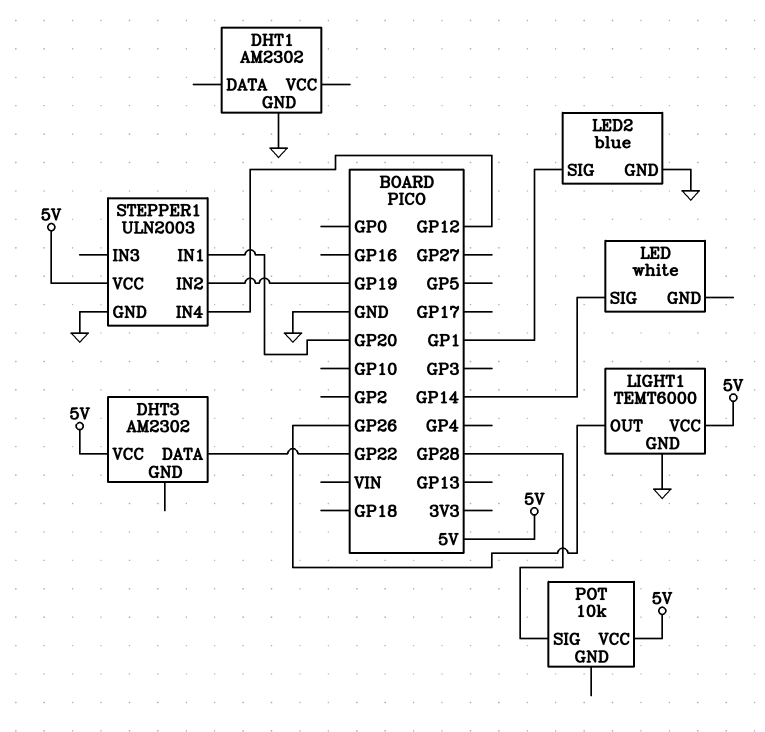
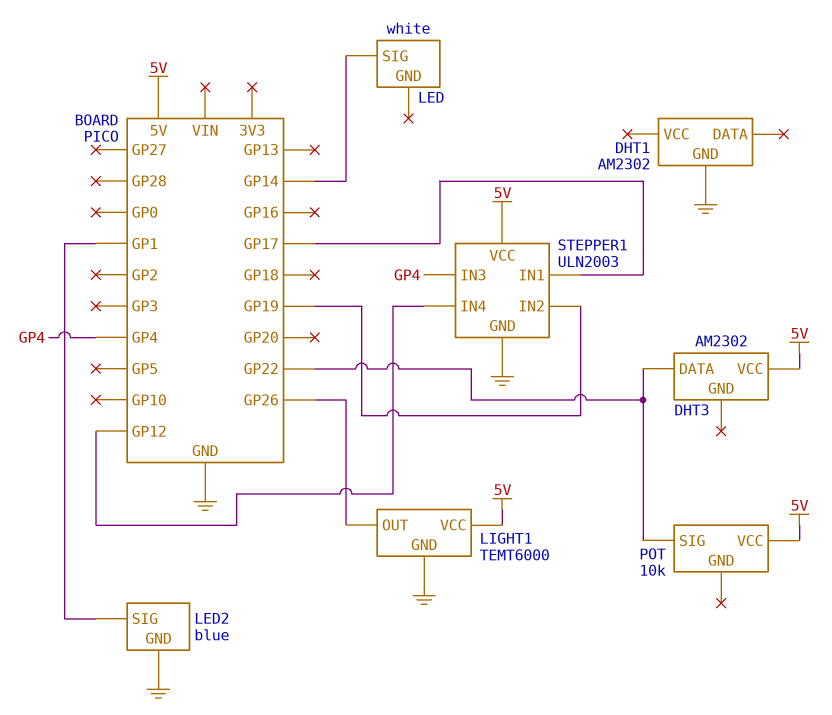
POT pin SIG: GP28 -> GP22
STEPPER1 pin IN1: GP20 -> GP17
STEPPER1 pin IN3: none -> GP4

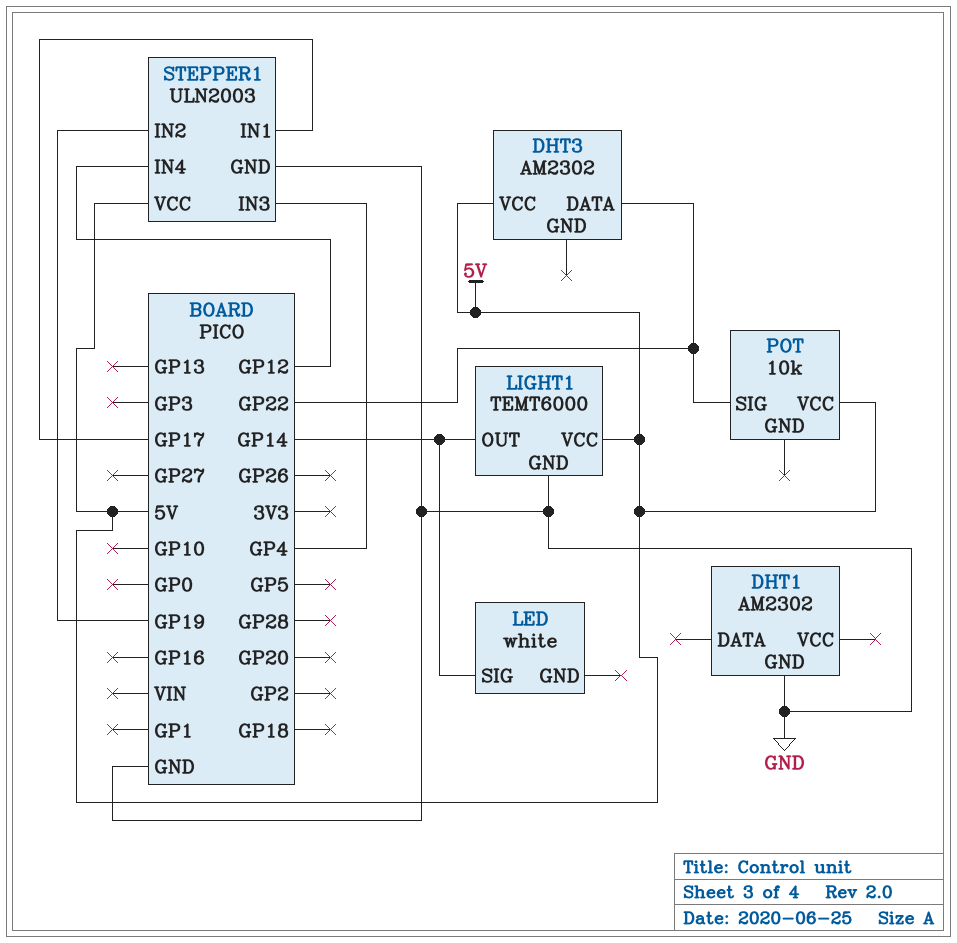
LED2: blue -> none
LED2 pin GND: GND -> none
LED2 pin SIG: GP1 -> none
LIGHT1 pin OUT: GP26 -> GP14

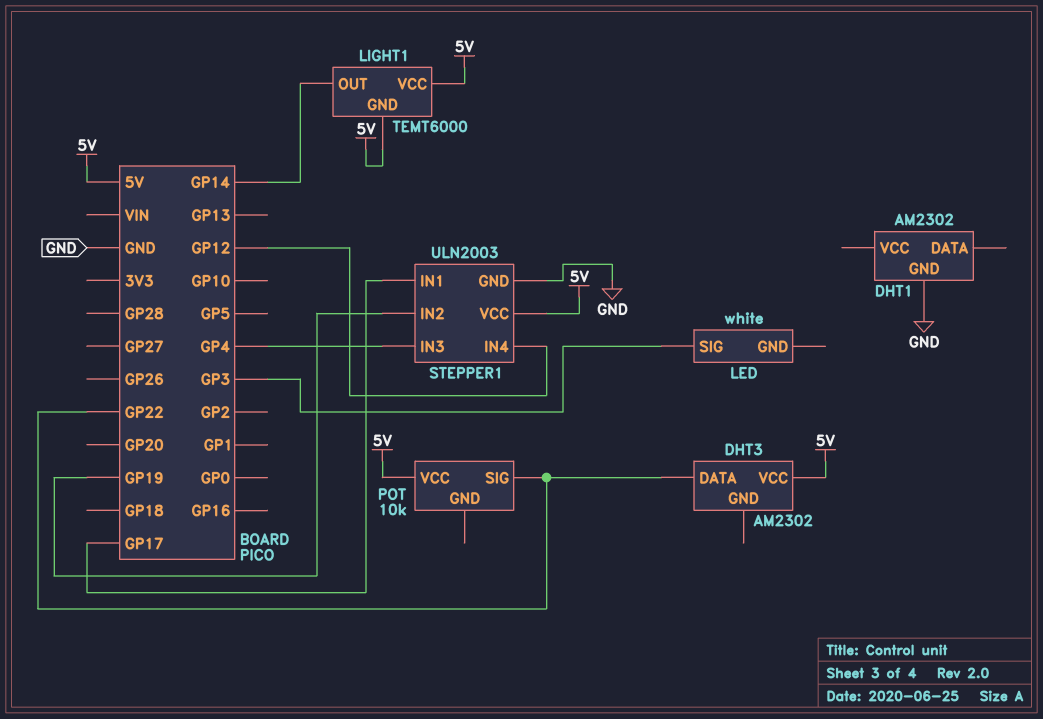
LED pin SIG: GP14 -> GP3
LIGHT1 pin GND: GND -> 5V

